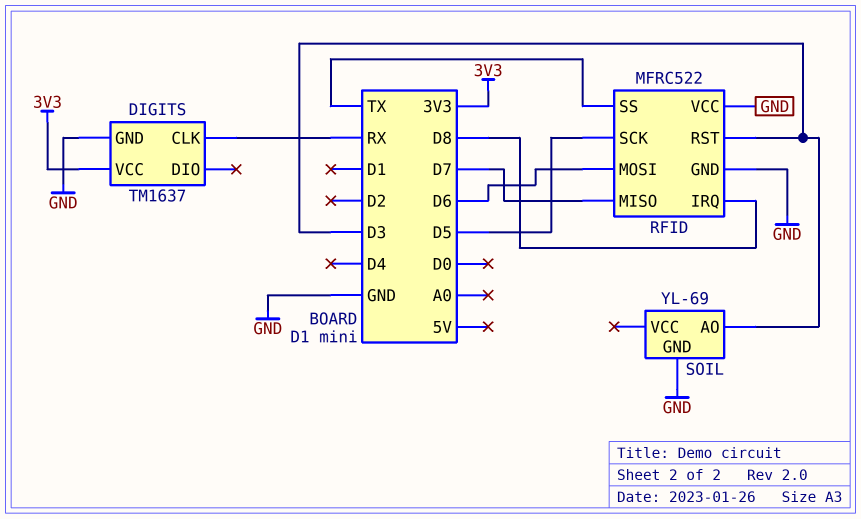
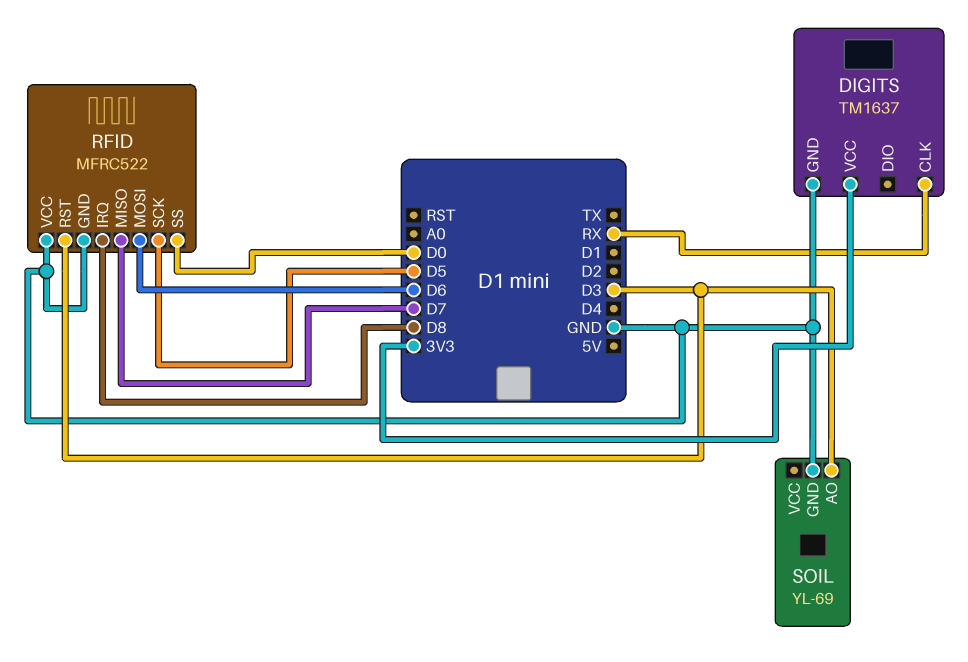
RFID pin SS: TX -> D0

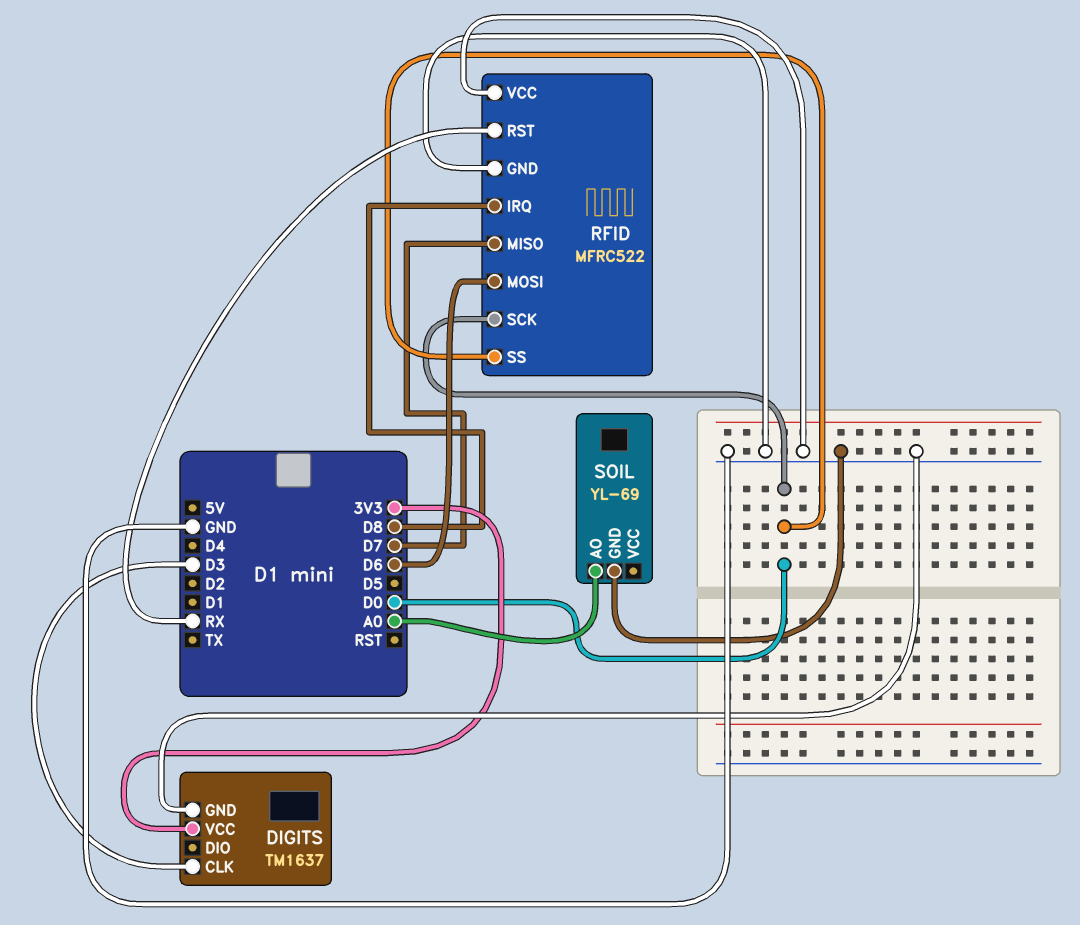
DIGITS pin CLK: RX -> D3
RFID pin RST: D3 -> RX
RFID pin SCK: D5 -> D0
SOIL pin AO: D3 -> A0

